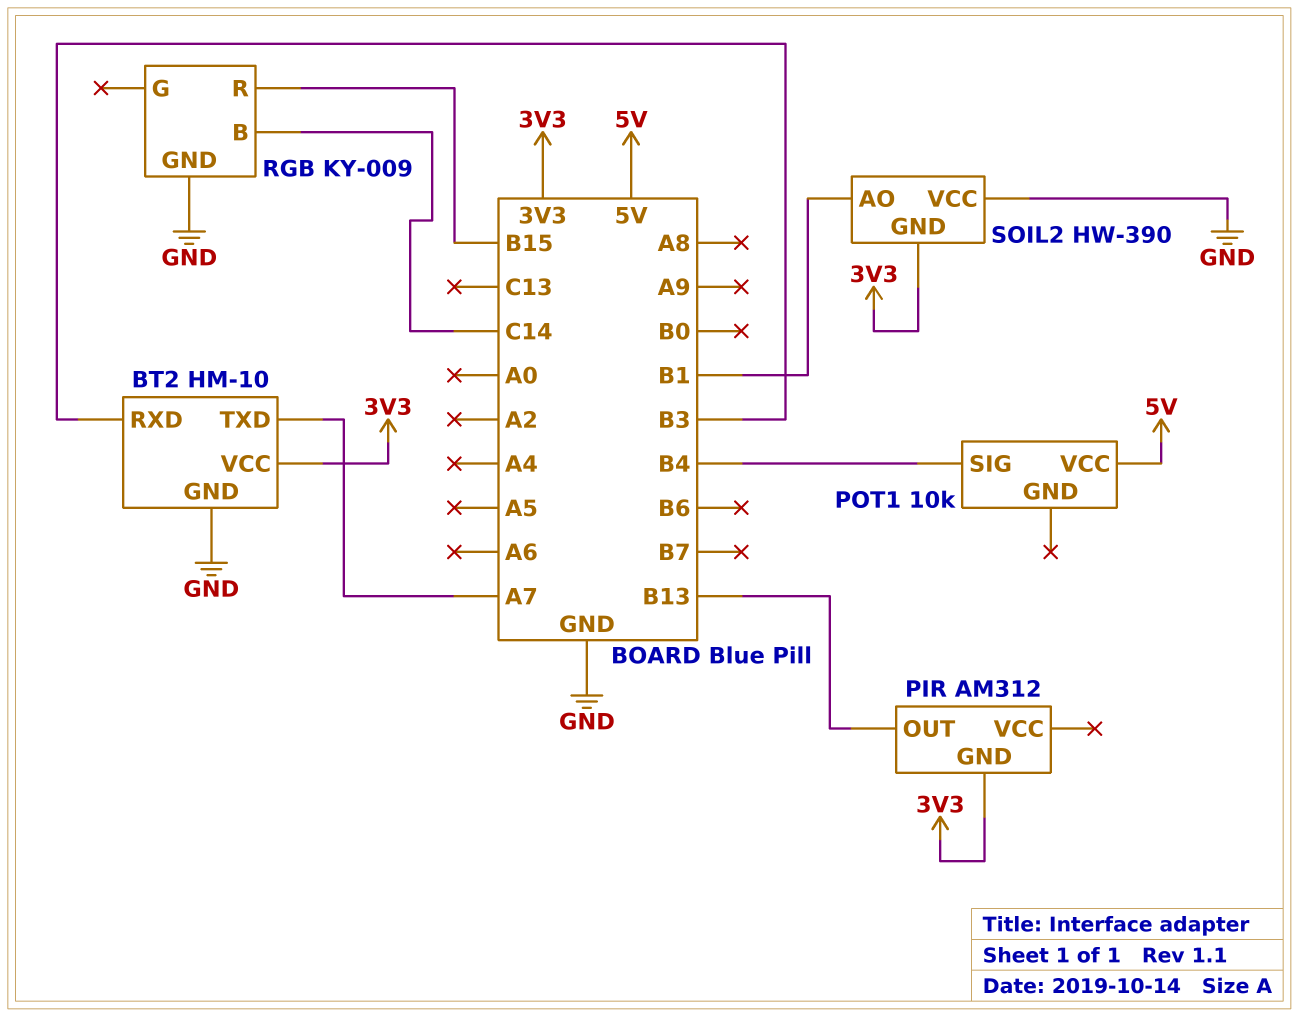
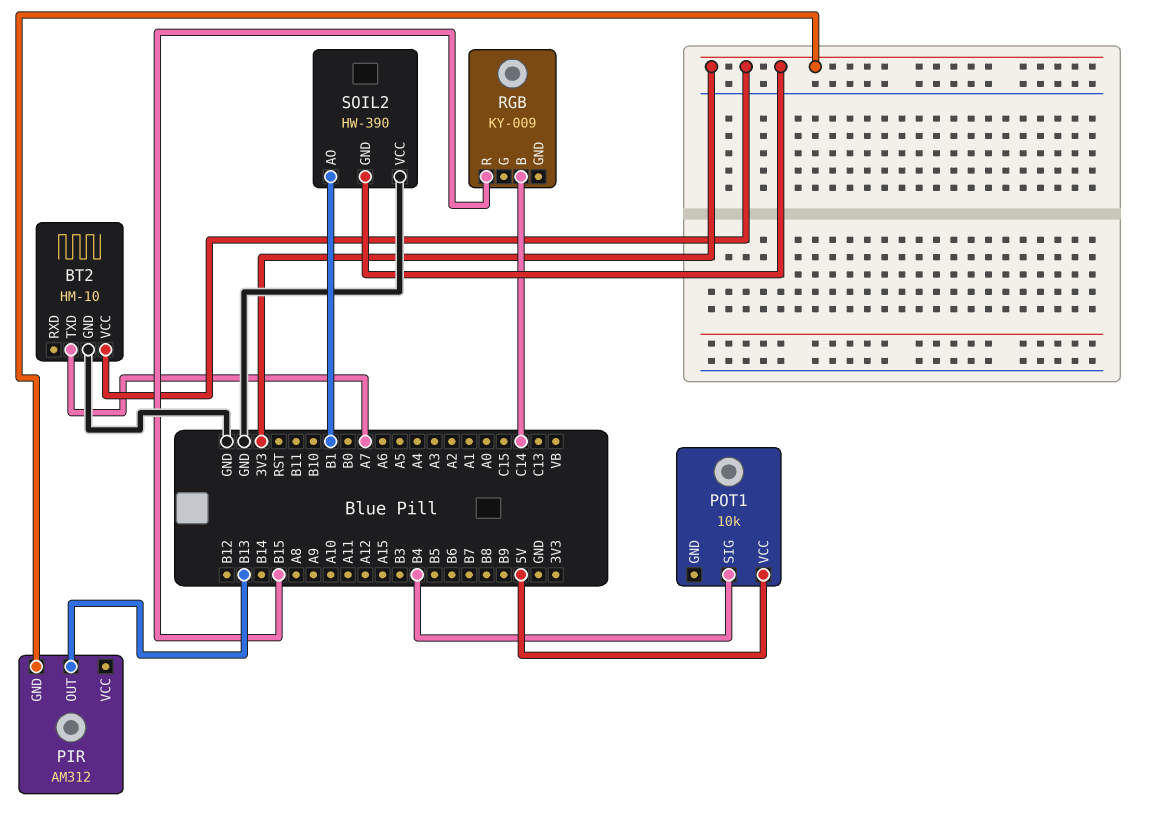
BT2 pin RXD: B3 -> none
RGB pin GND: GND -> none

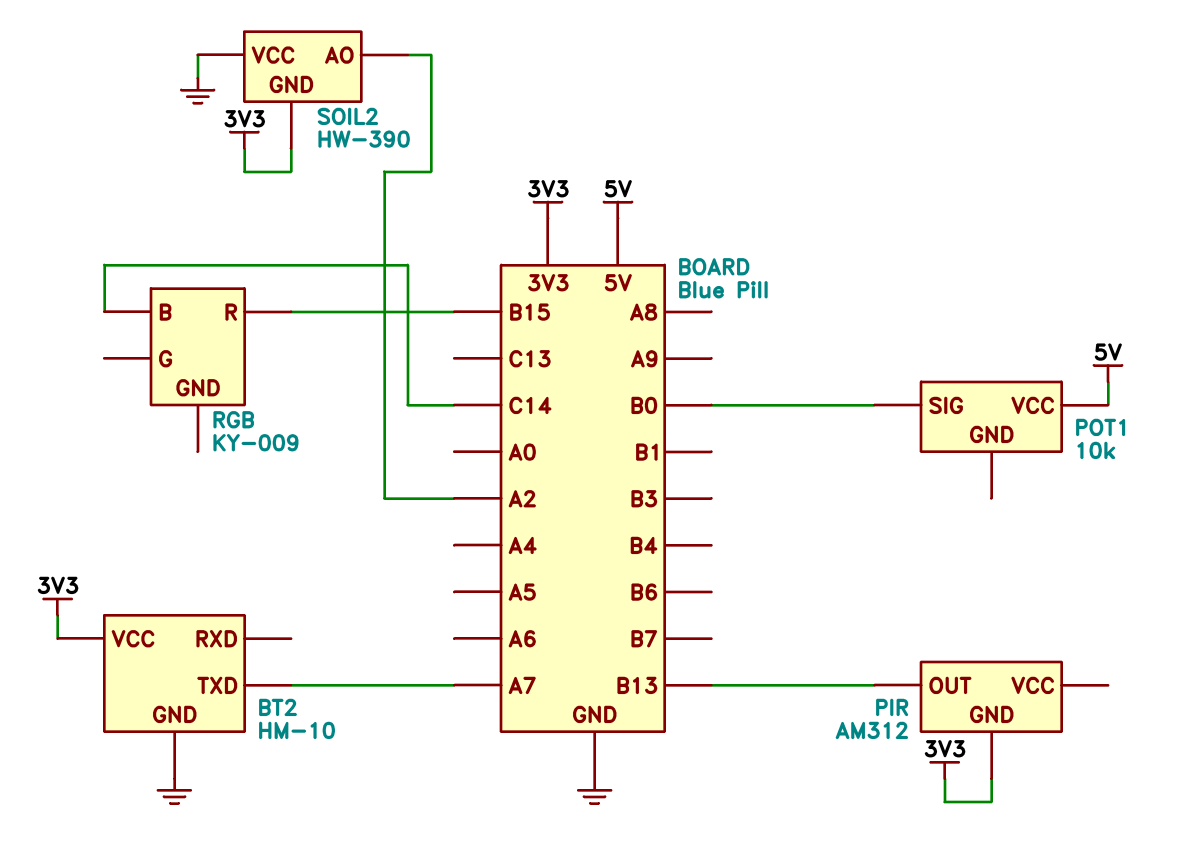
POT1 pin SIG: B4 -> B0
SOIL2 pin AO: B1 -> A2

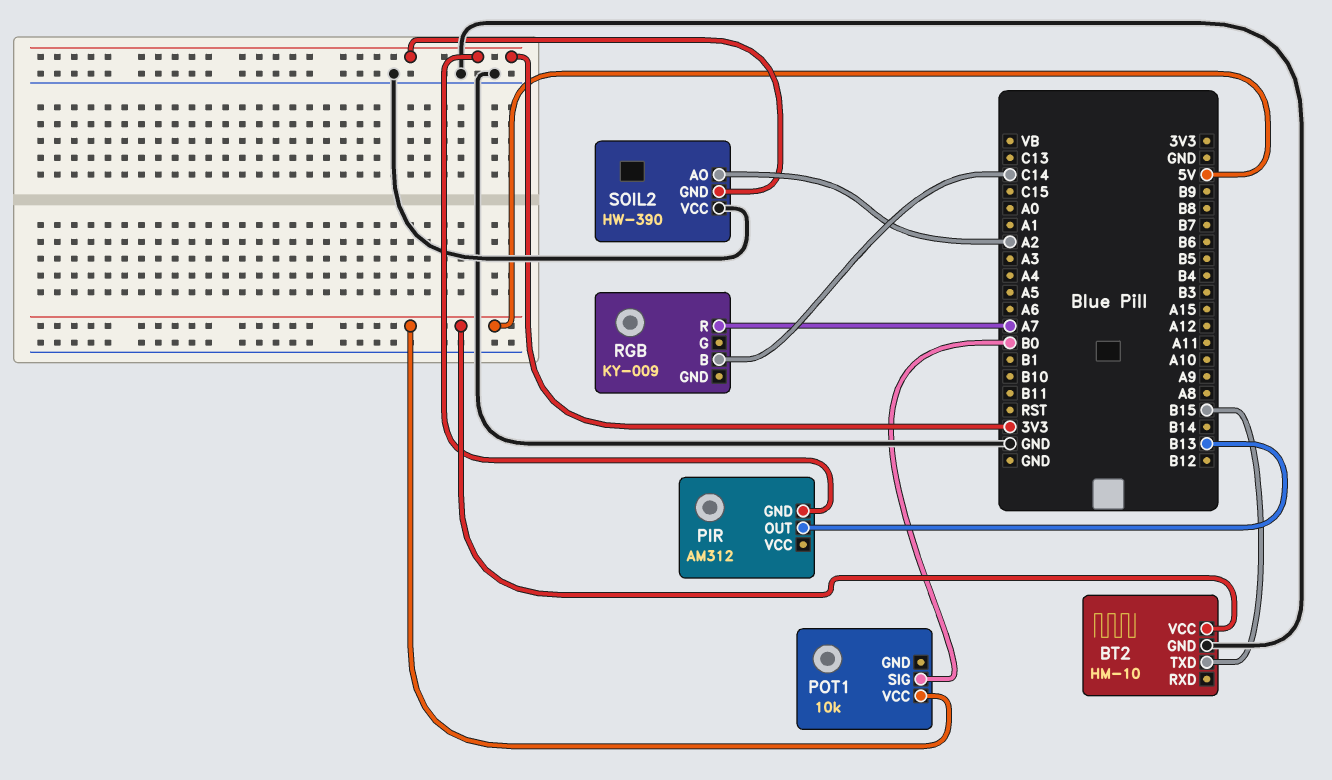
BT2 pin TXD: A7 -> B15
BT2 pin VCC: 3V3 -> 5V
RGB pin R: B15 -> A7

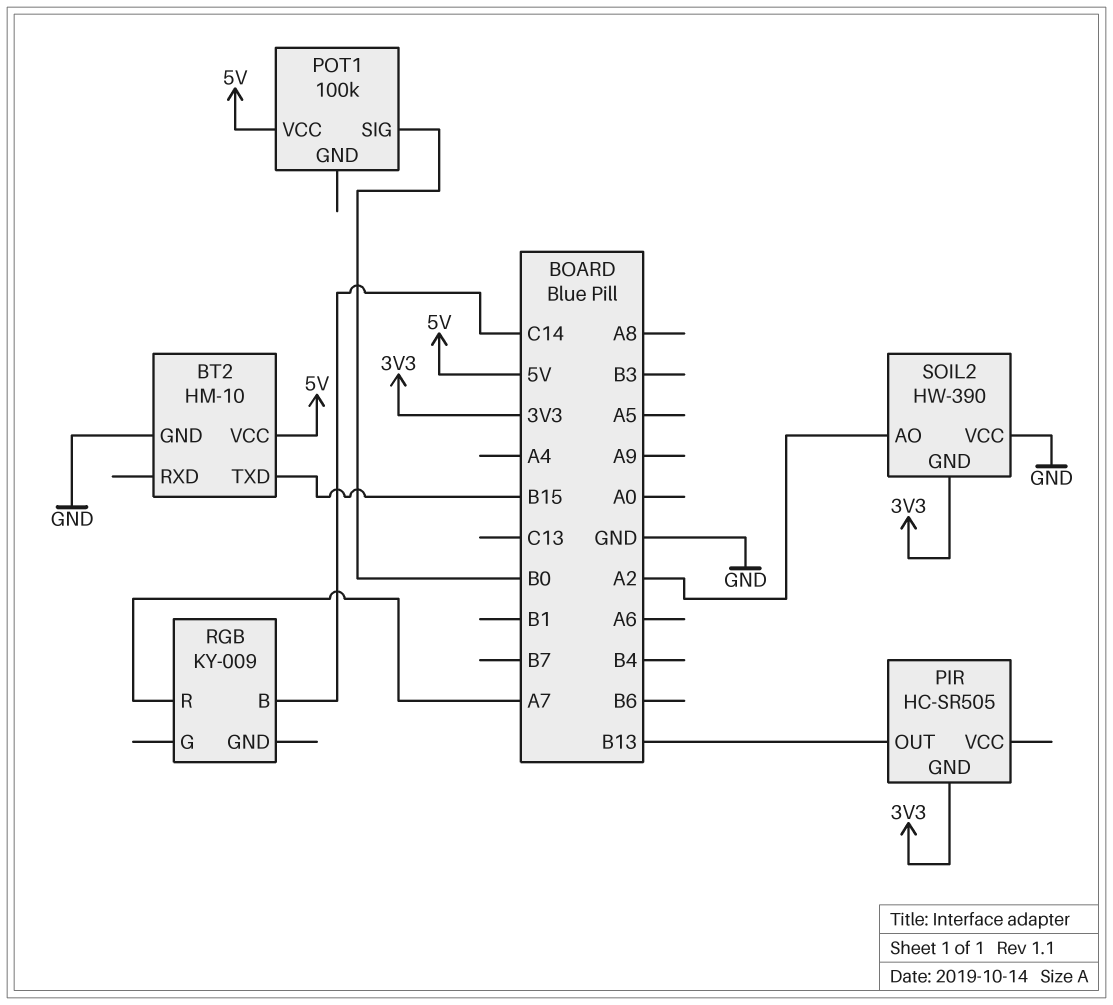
PIR: AM312 -> HC-SR505
POT1: 10k -> 100k

